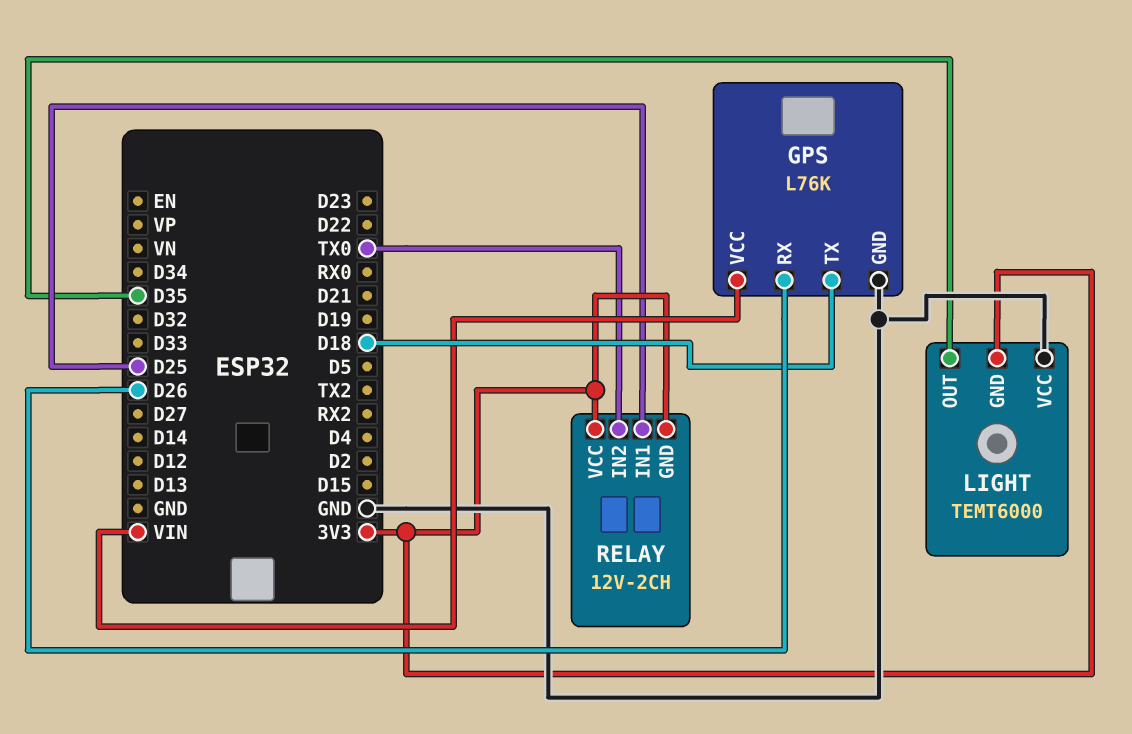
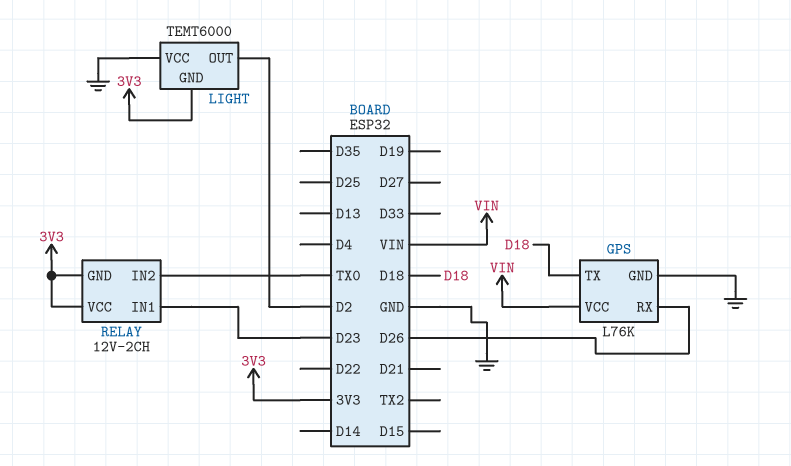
LIGHT pin OUT: D35 -> D2
RELAY pin IN1: D25 -> D23

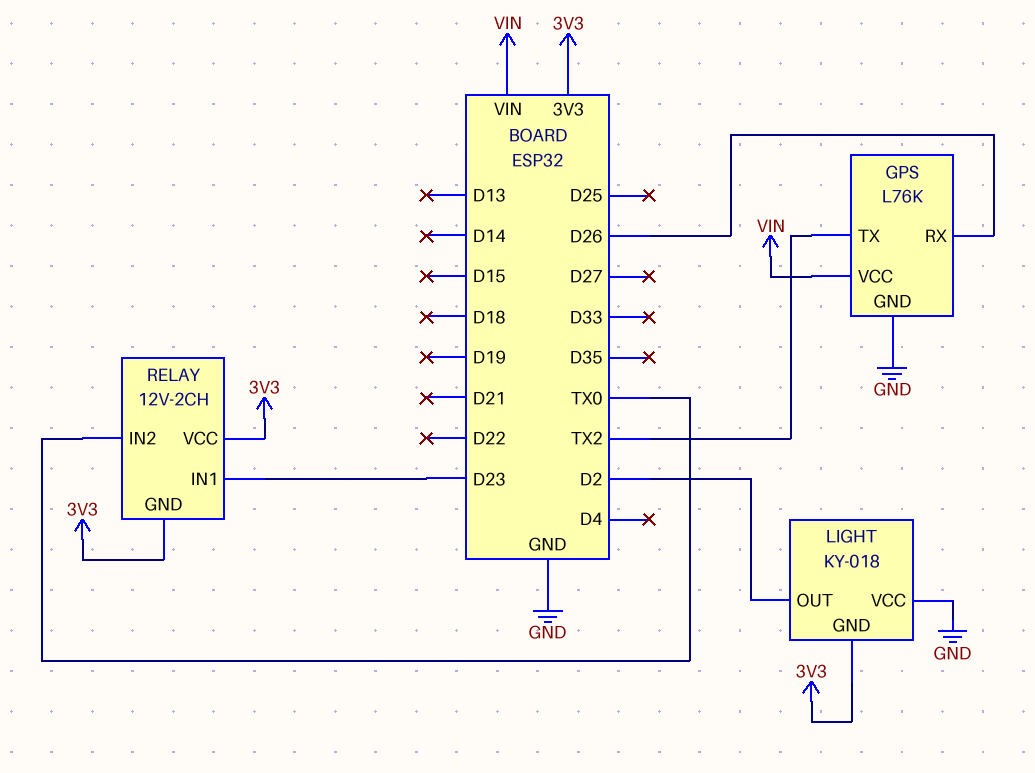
GPS pin TX: D18 -> TX2
LIGHT: TEMT6000 -> KY-018

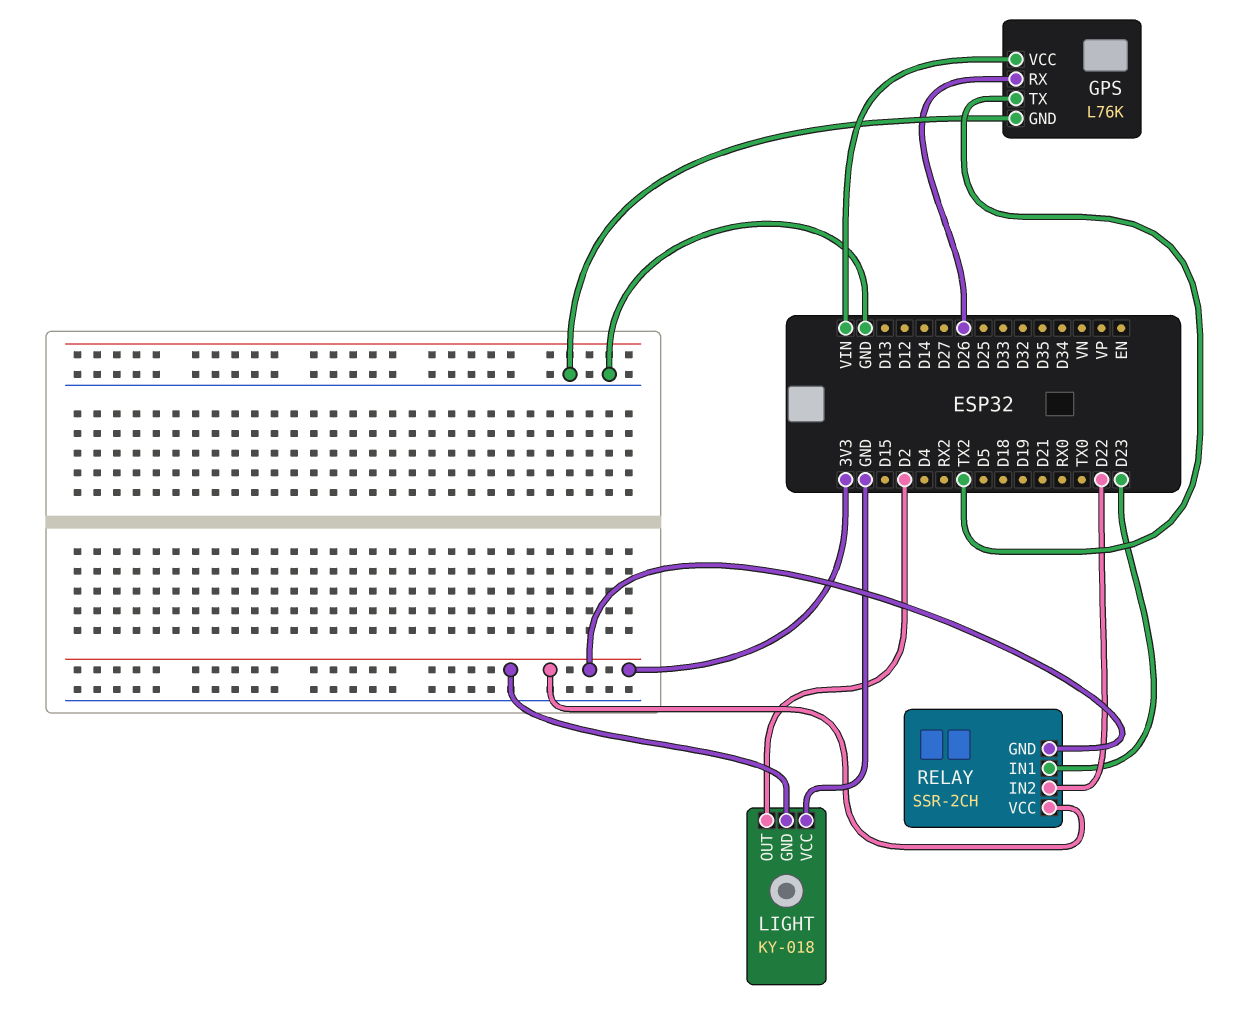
RELAY: 12V-2CH -> SSR-2CH
RELAY pin IN2: TX0 -> D22

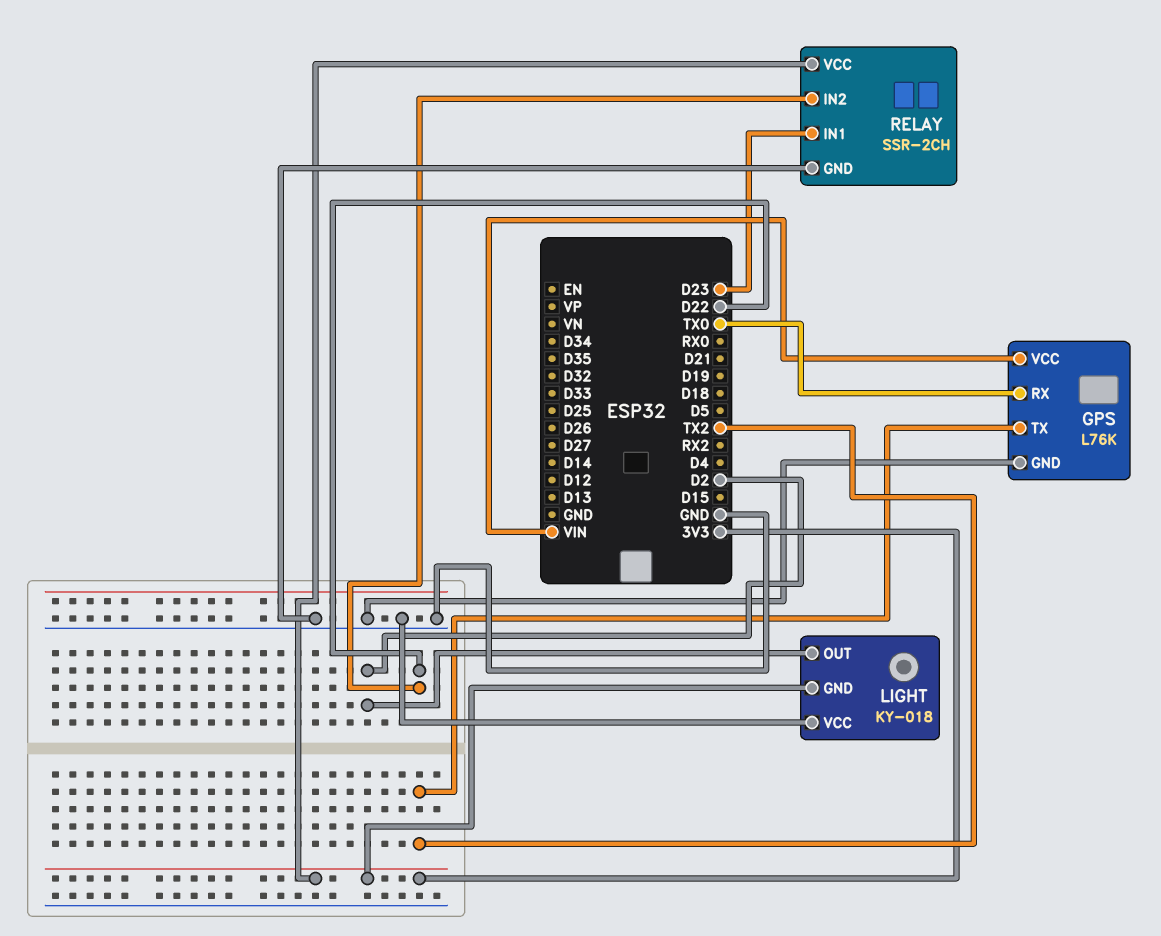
GPS pin RX: D26 -> TX0
RELAY pin GND: 3V3 -> GND

